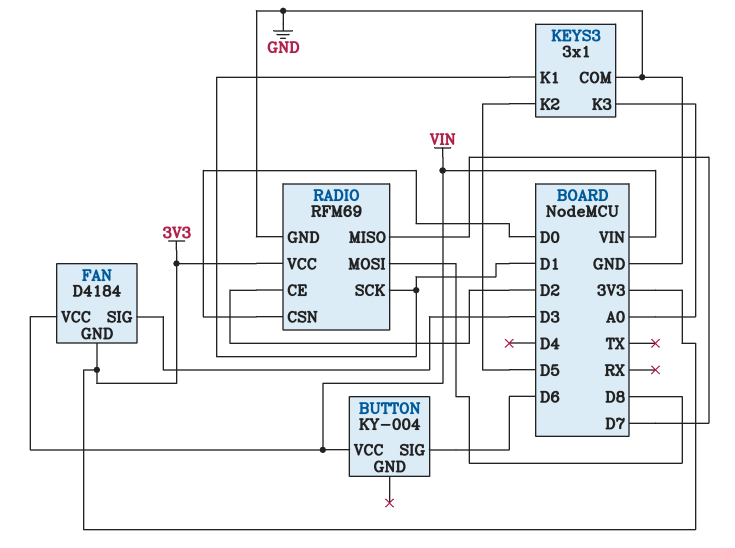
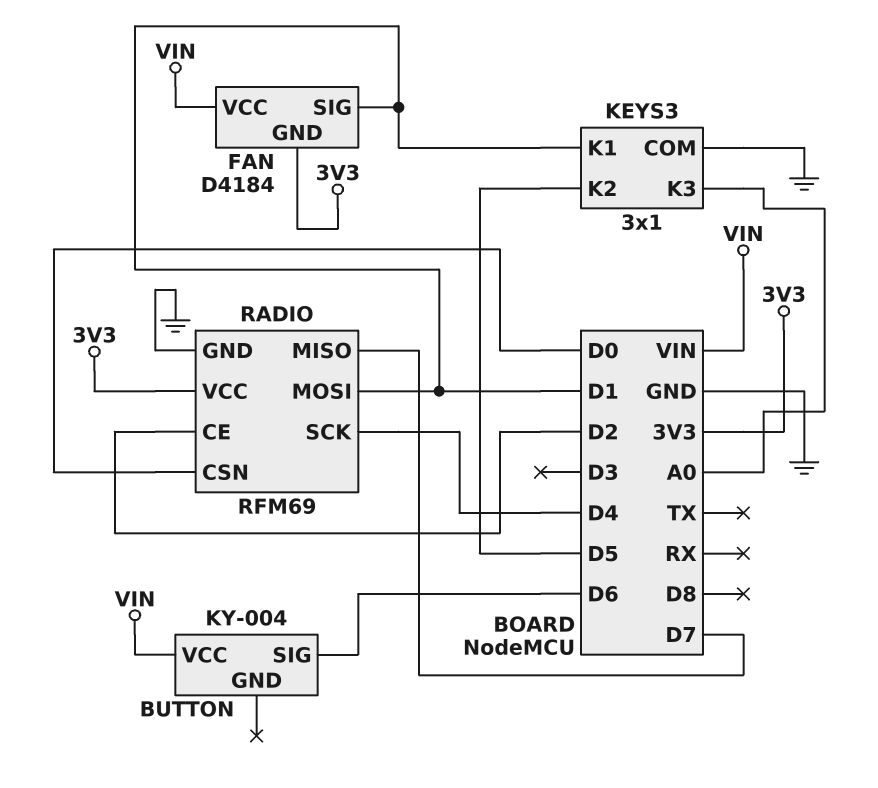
FAN pin SIG: D3 -> D1
RADIO pin MOSI: D8 -> D1
RADIO pin SCK: D1 -> D4

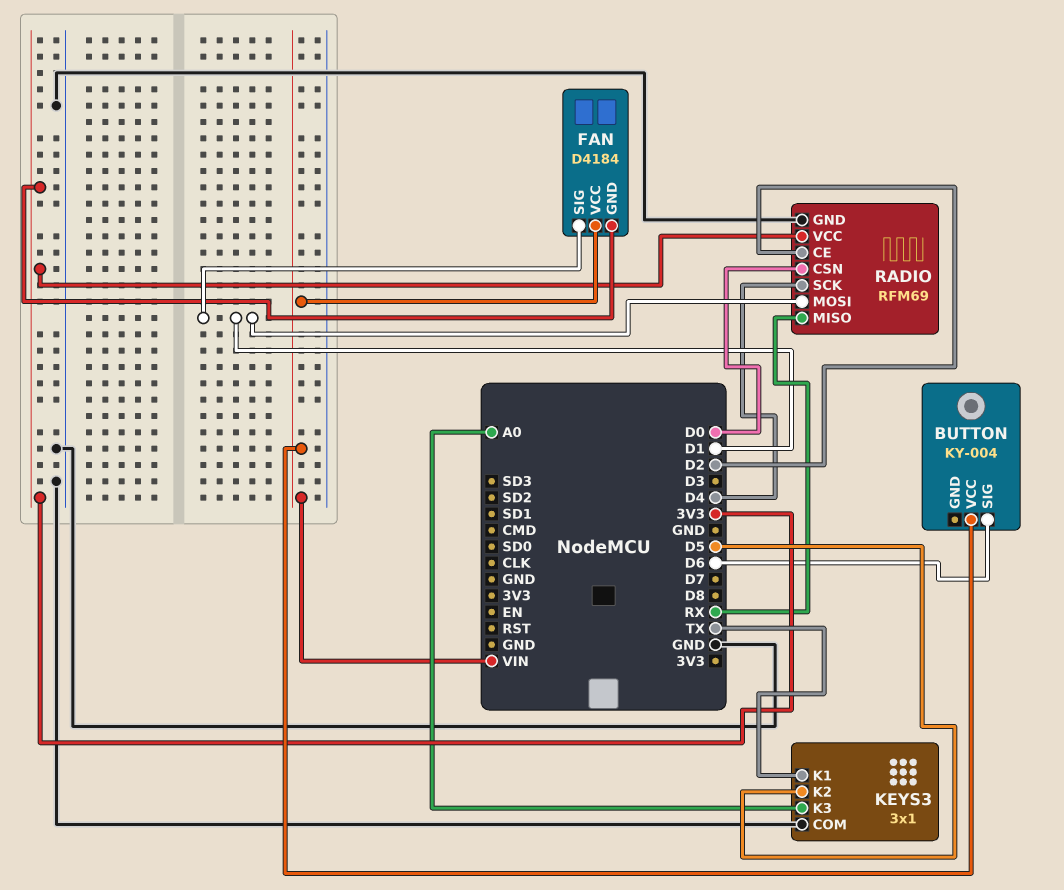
KEYS3 pin K1: D1 -> TX
RADIO pin MISO: D7 -> RX

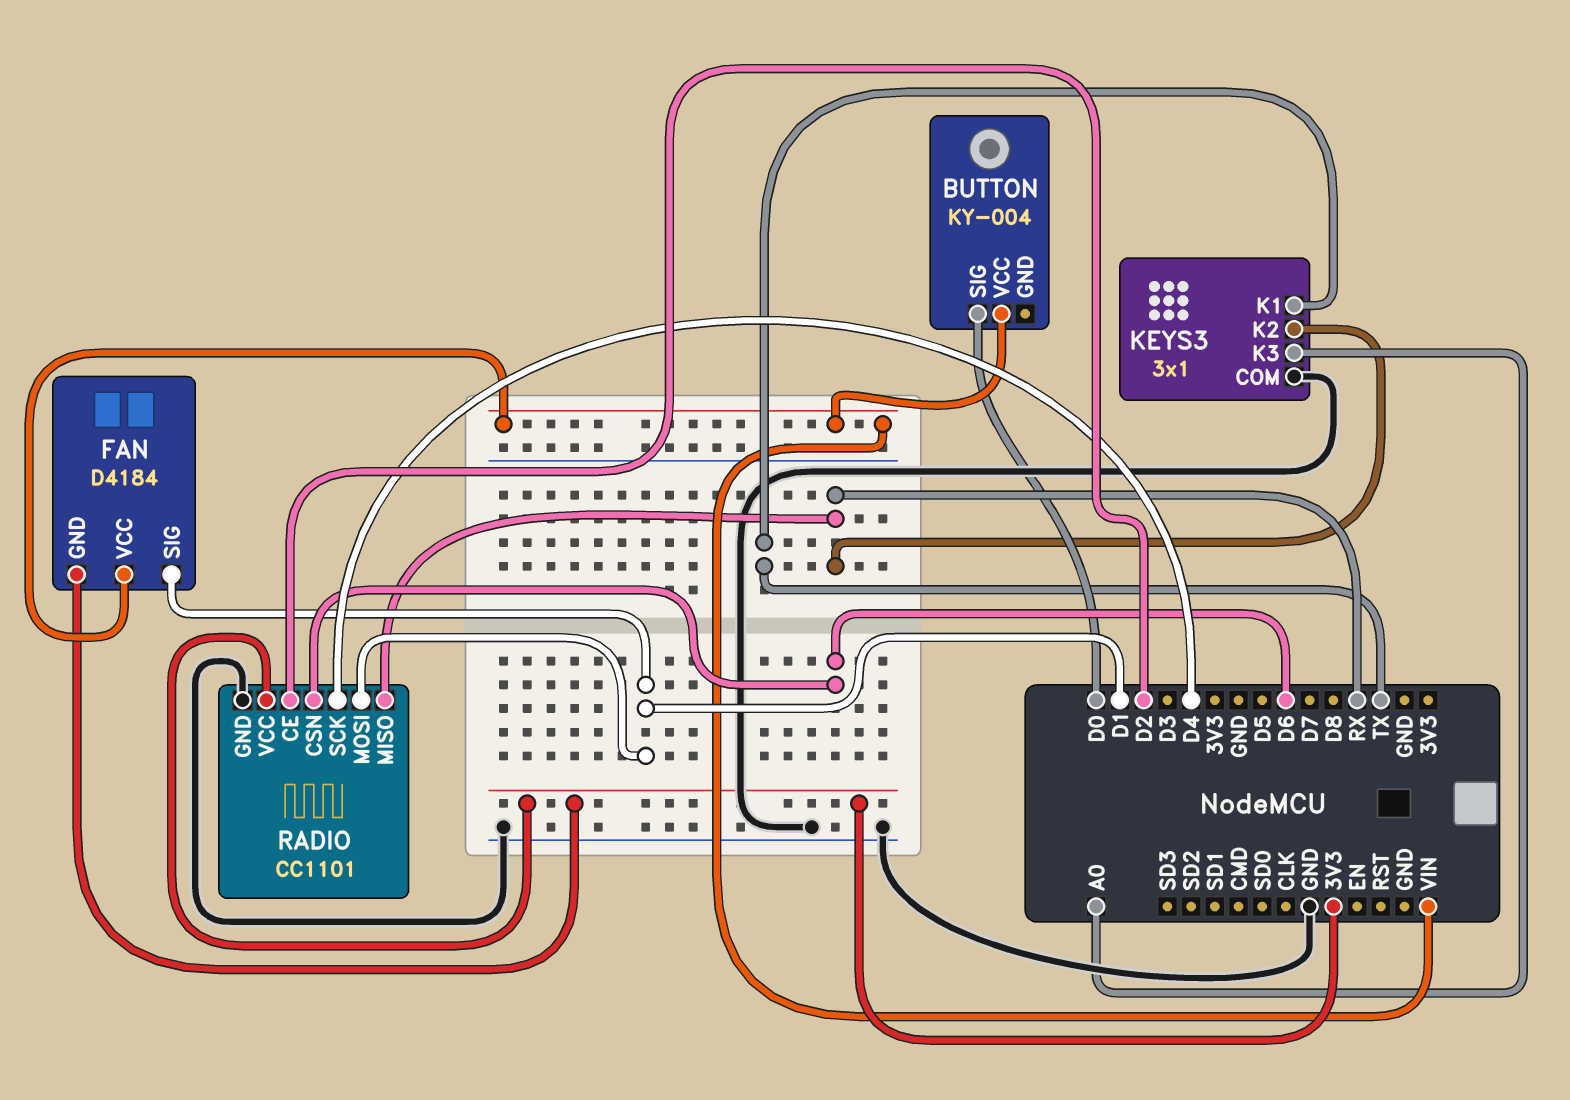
BUTTON pin SIG: D6 -> D0
KEYS3 pin K2: D5 -> RX
RADIO: RFM69 -> CC1101
RADIO pin CSN: D0 -> D6

